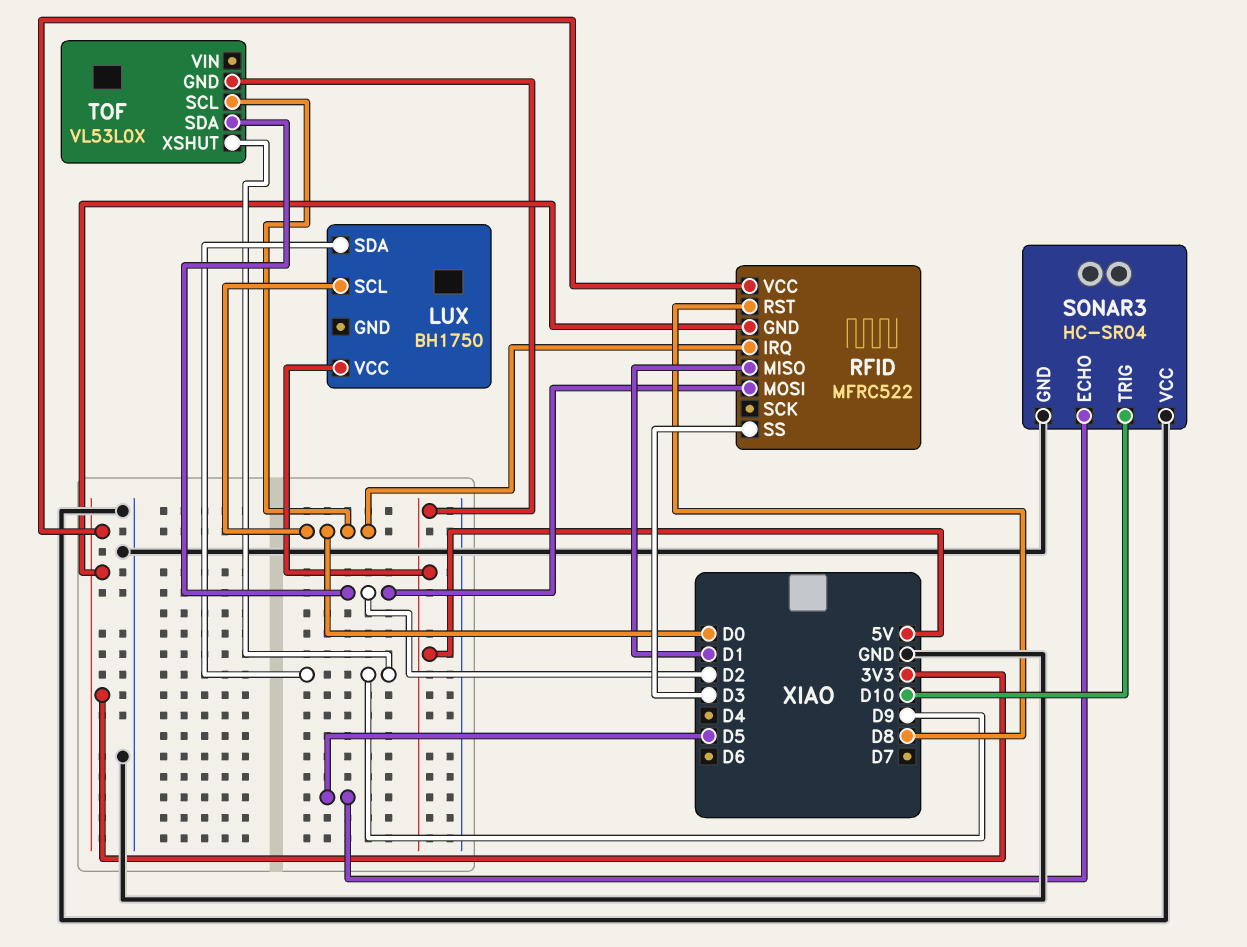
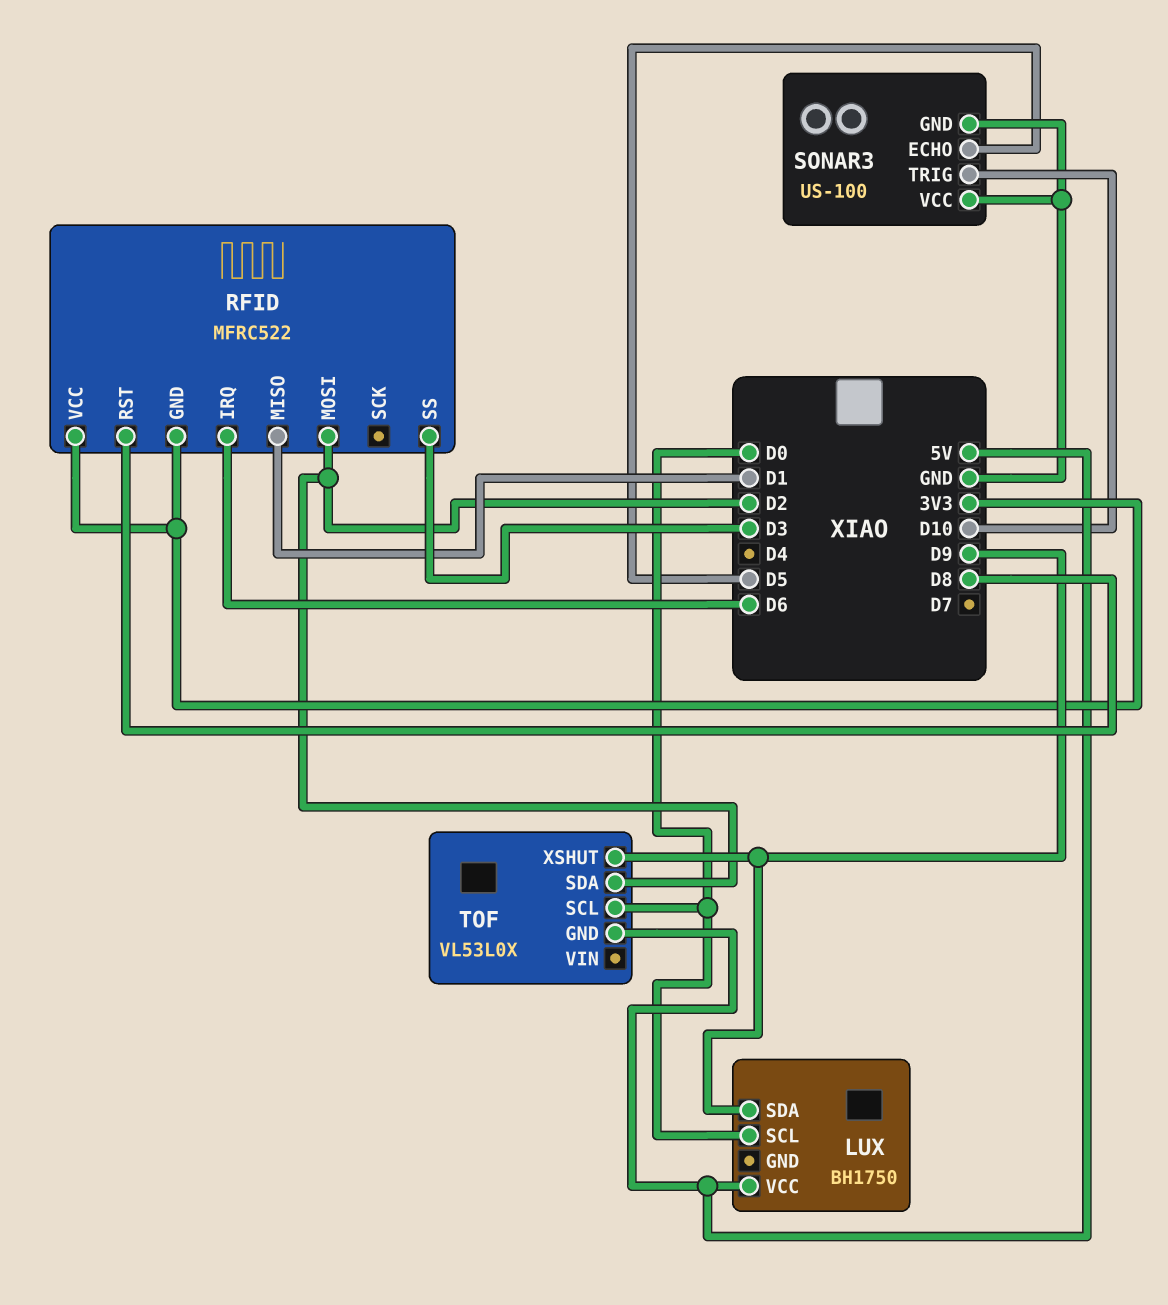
RFID pin IRQ: D0 -> D6
SONAR3: HC-SR04 -> US-100

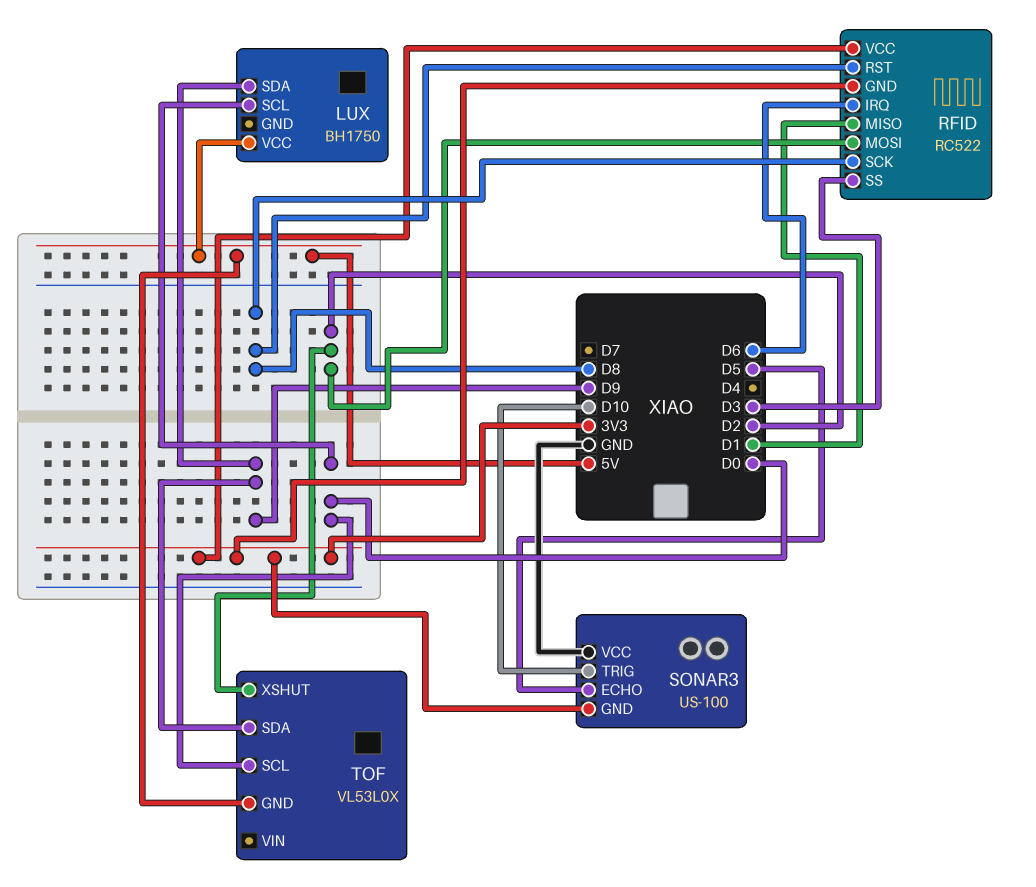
RFID: MFRC522 -> RC522
RFID pin SCK: none -> D8
SONAR3 pin GND: GND -> 3V3
TOF pin SDA: D2 -> D9
TOF pin XSHUT: D9 -> D2

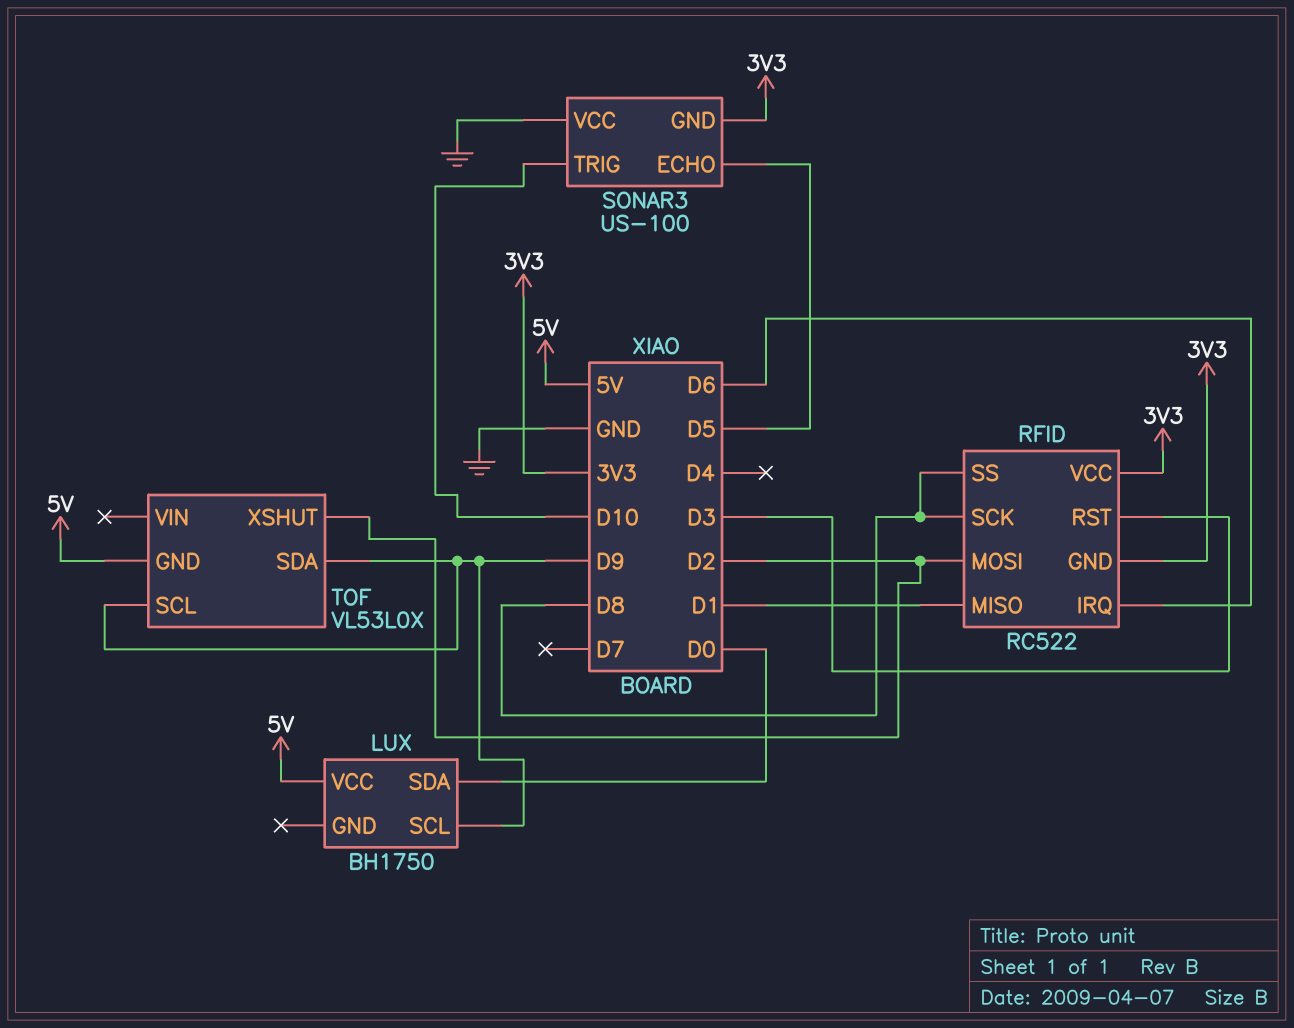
LUX pin SCL: D0 -> D9
LUX pin SDA: D9 -> D0
RFID pin RST: D8 -> D3
RFID pin SS: D3 -> D8
TOF pin SCL: D0 -> D9

